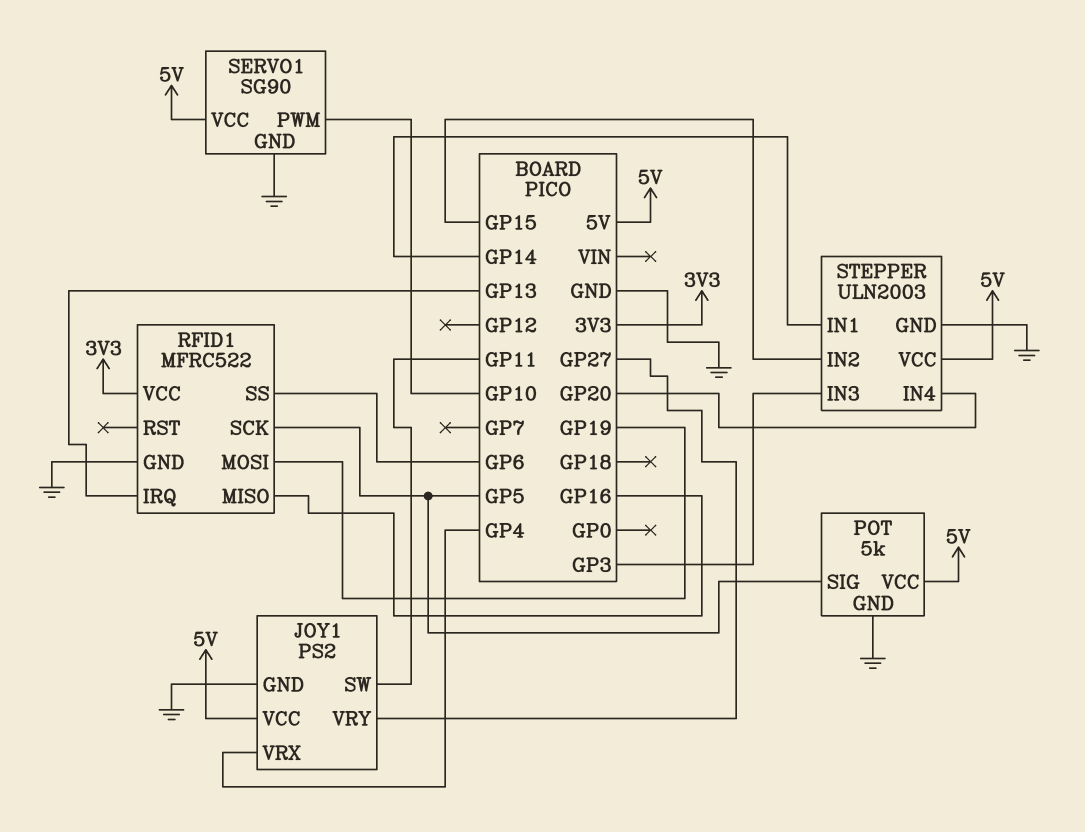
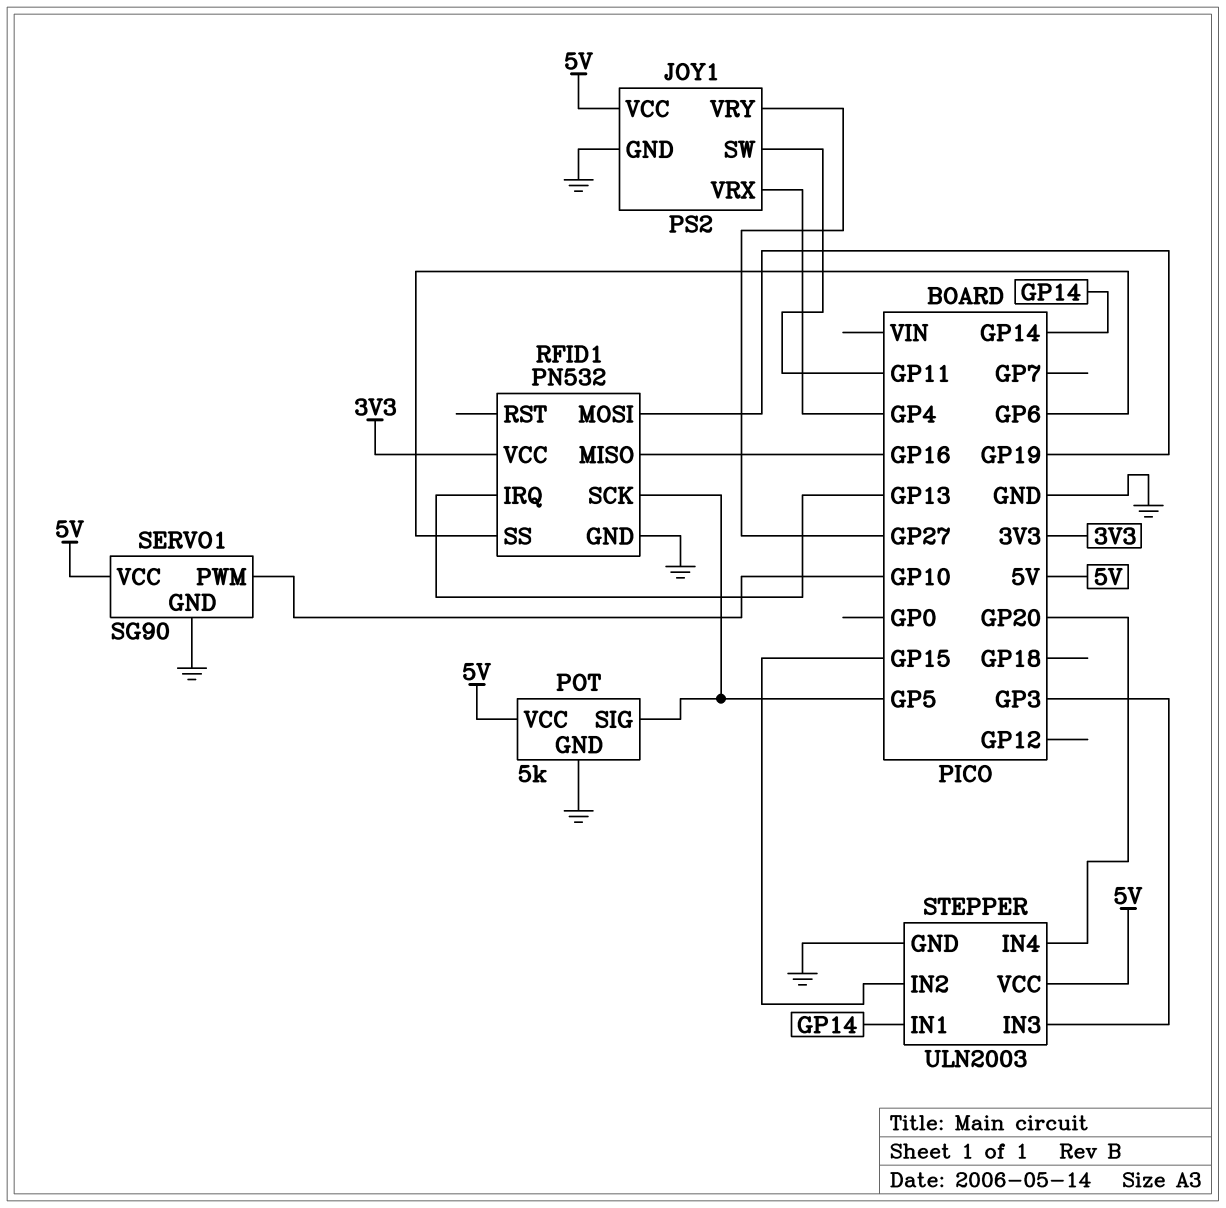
RFID1: MFRC522 -> PN532

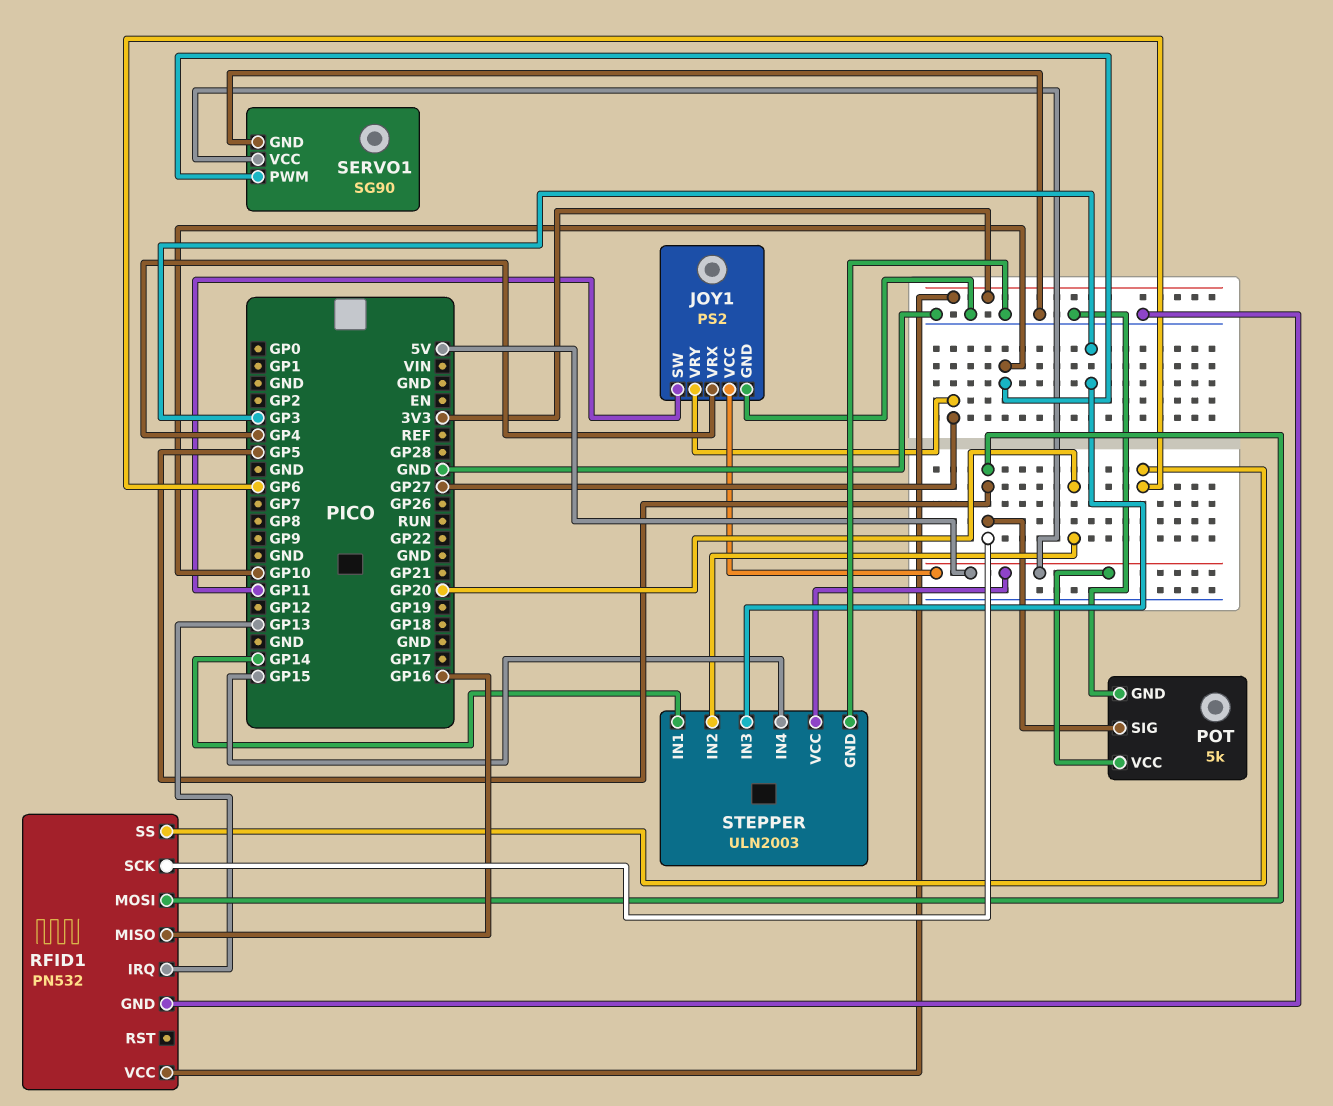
RFID1 pin MOSI: GP19 -> GP5
STEPPER pin IN2: GP15 -> GP20
STEPPER pin IN4: GP20 -> GP15

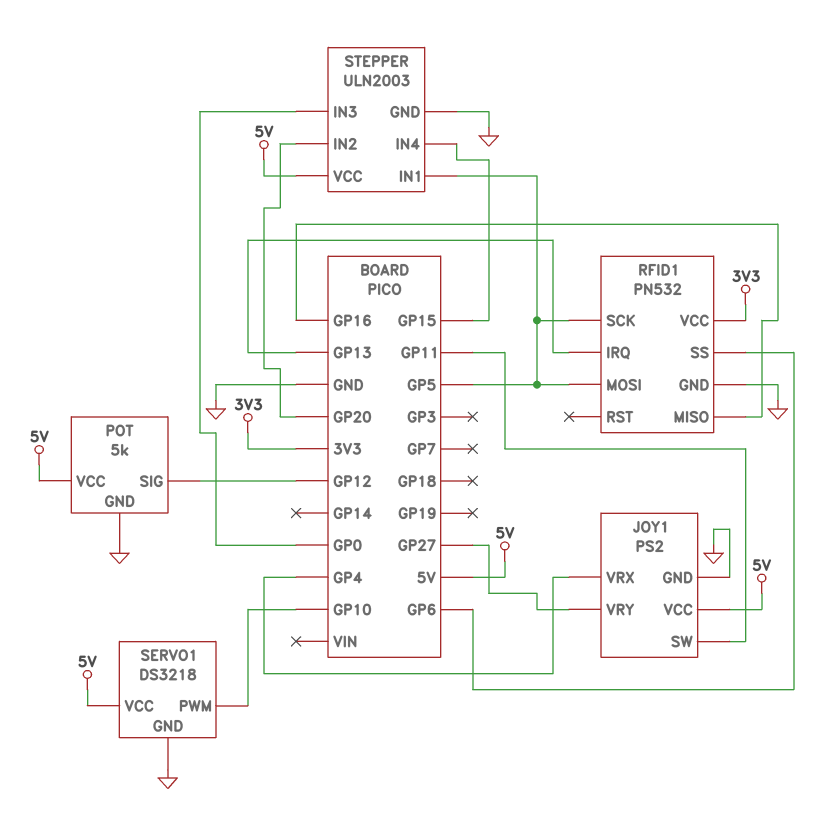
POT pin SIG: GP5 -> GP12
SERVO1: SG90 -> DS3218
STEPPER pin IN1: GP14 -> GP5
STEPPER pin IN3: GP3 -> GP0

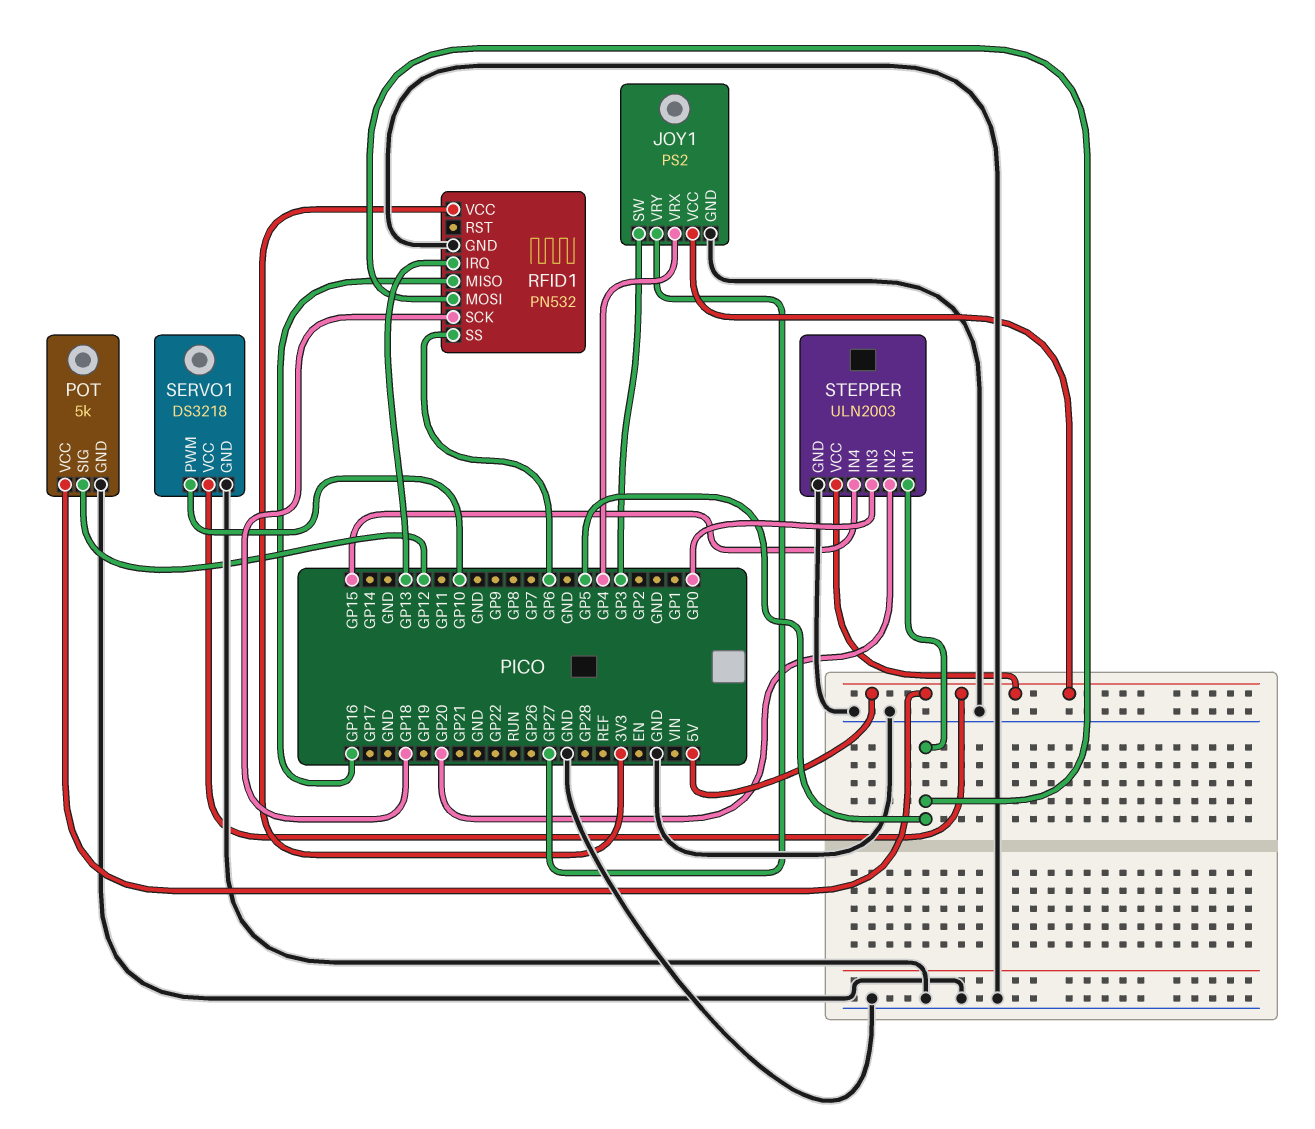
JOY1 pin SW: GP11 -> GP3
RFID1 pin SCK: GP5 -> GP18

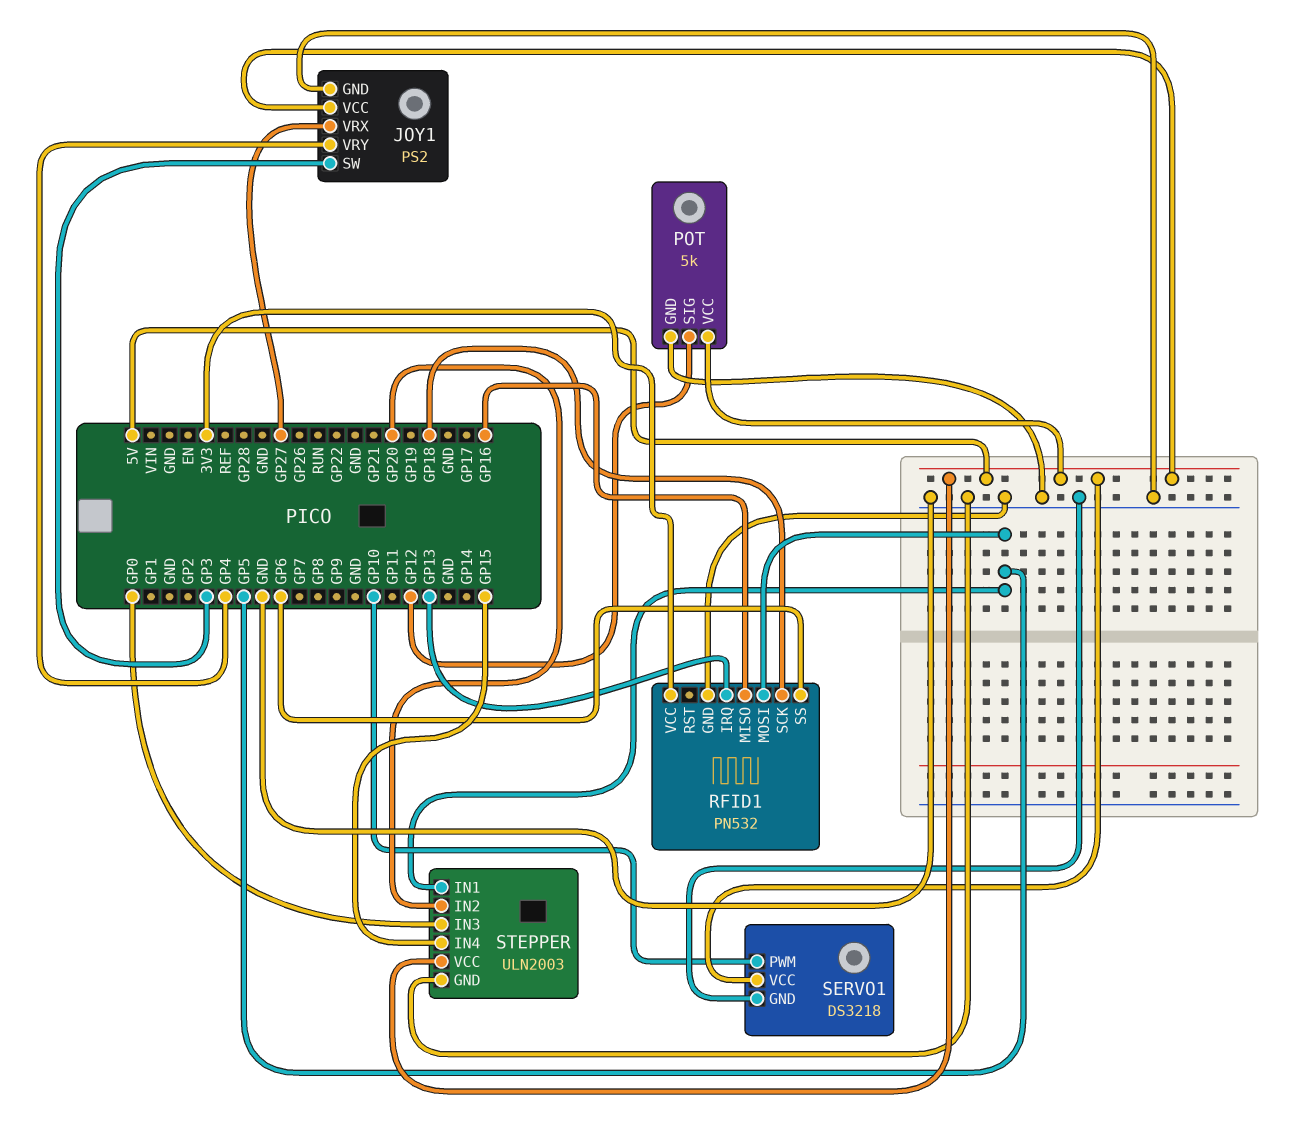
JOY1 pin VRX: GP4 -> GP27
JOY1 pin VRY: GP27 -> GP4

